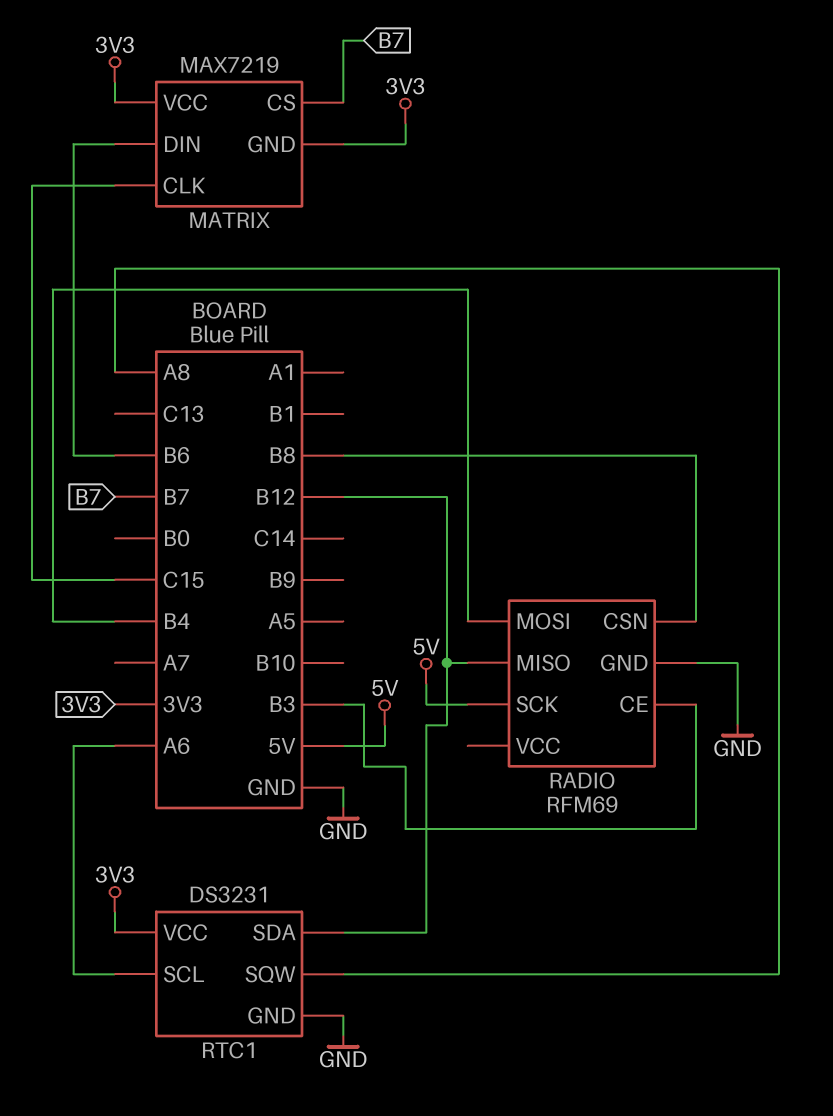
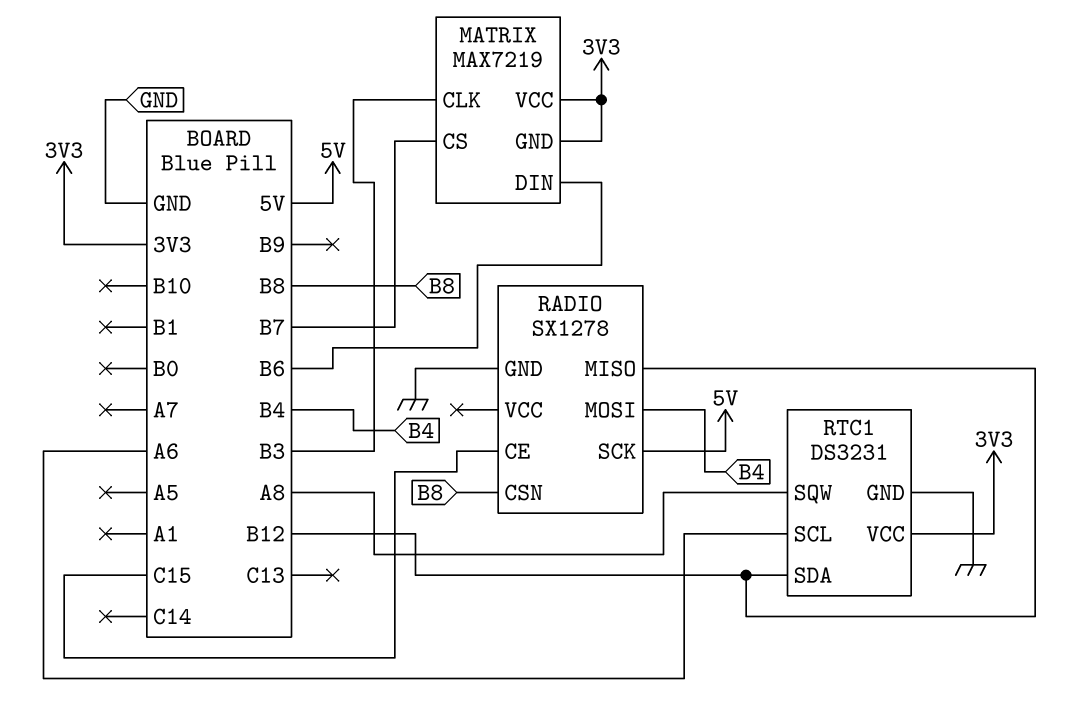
MATRIX pin CLK: C15 -> B3
RADIO: RFM69 -> SX1278
RADIO pin CE: B3 -> C15

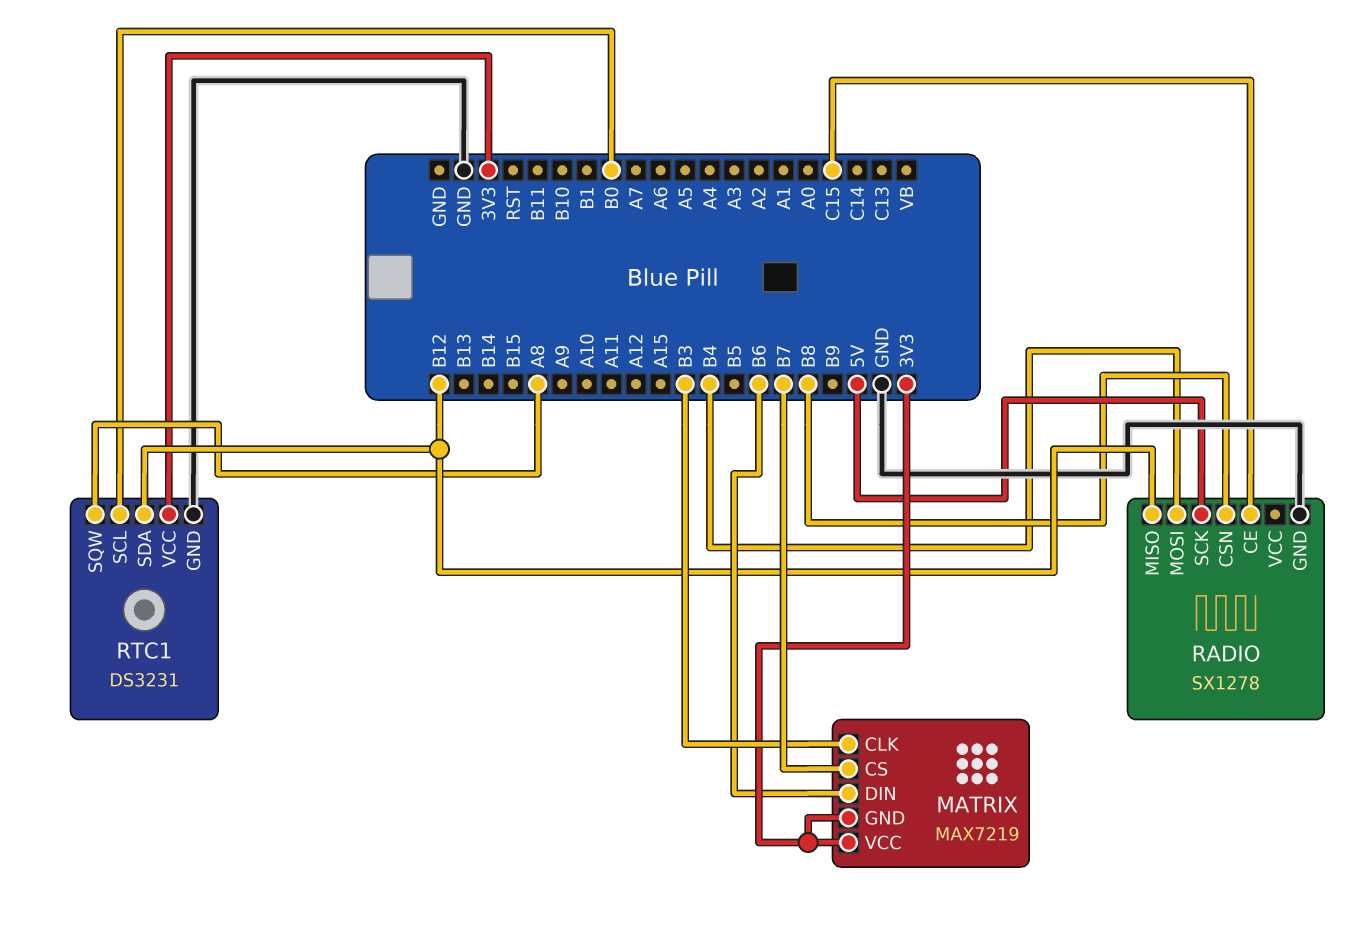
RTC1 pin SCL: A6 -> B0

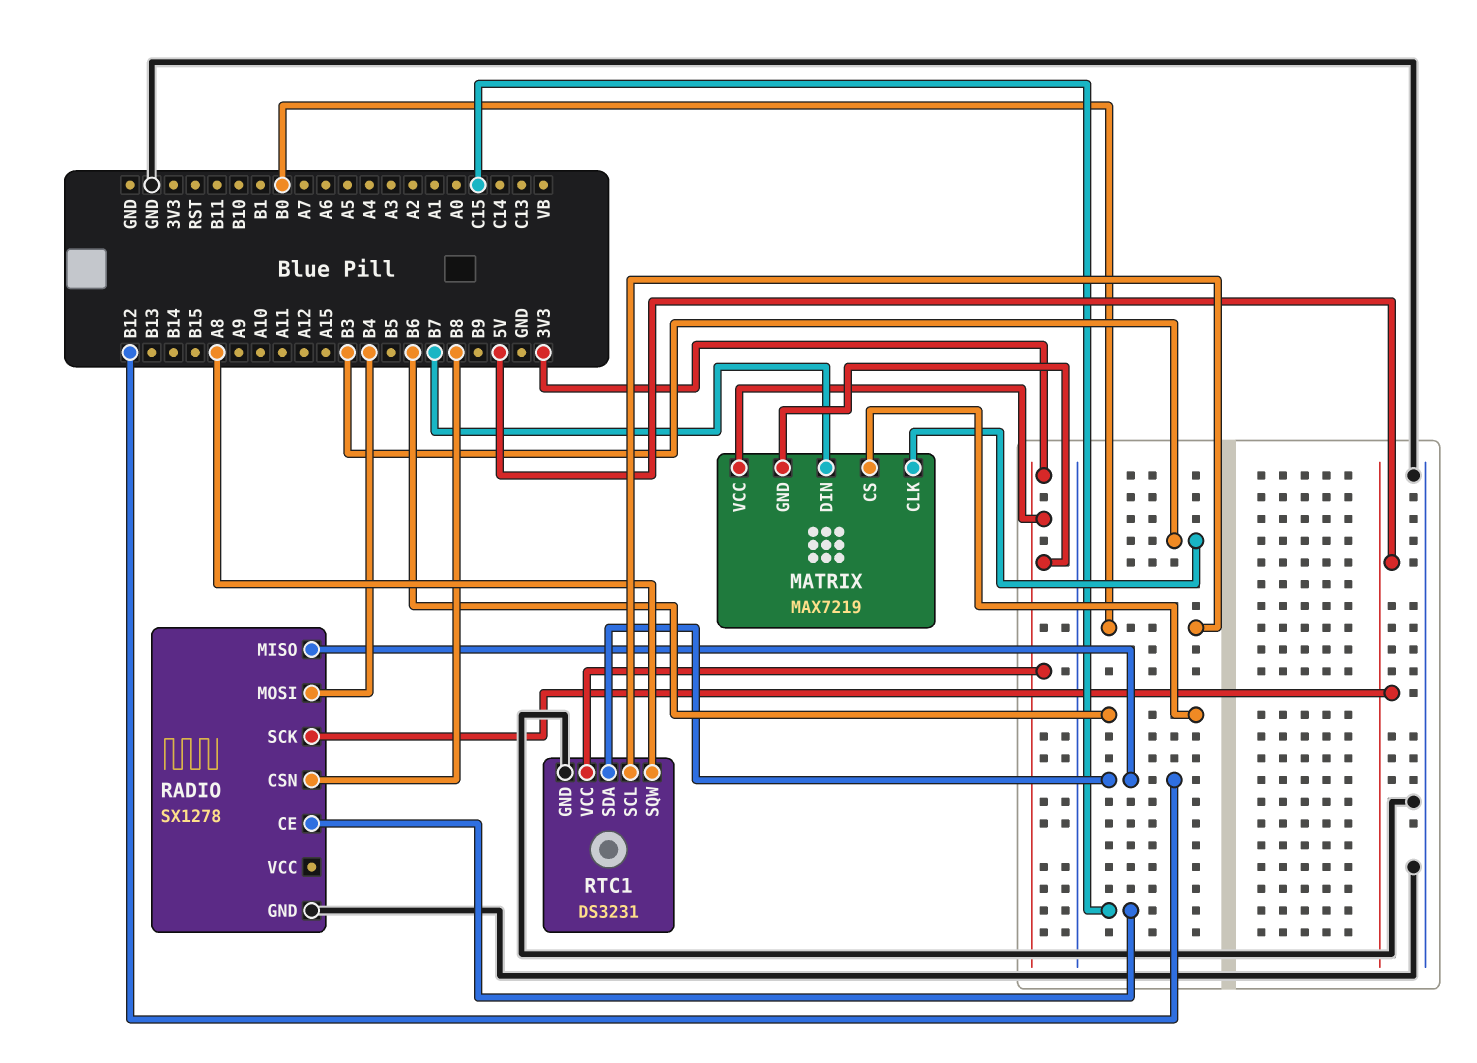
MATRIX pin CS: B7 -> B6
MATRIX pin DIN: B6 -> B7

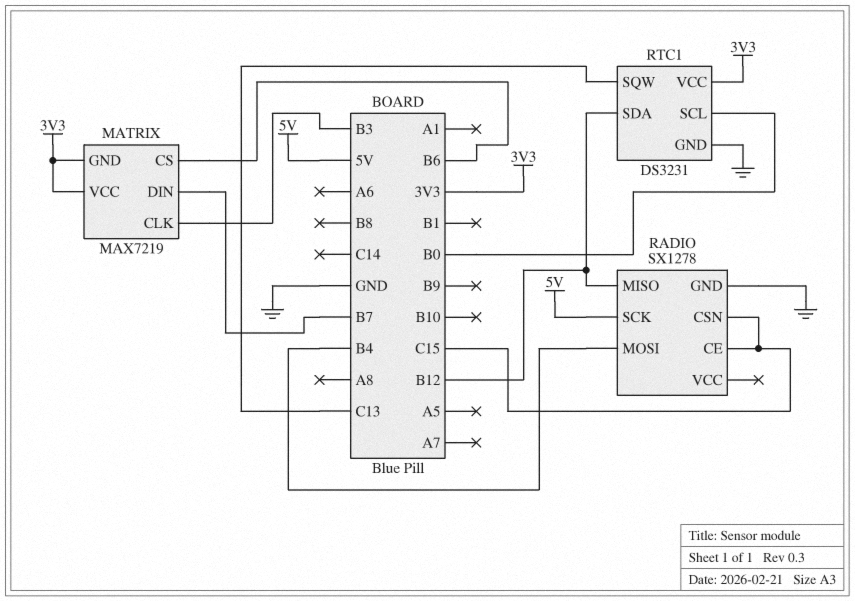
RADIO pin CSN: B8 -> C15
RTC1 pin SQW: A8 -> C13

